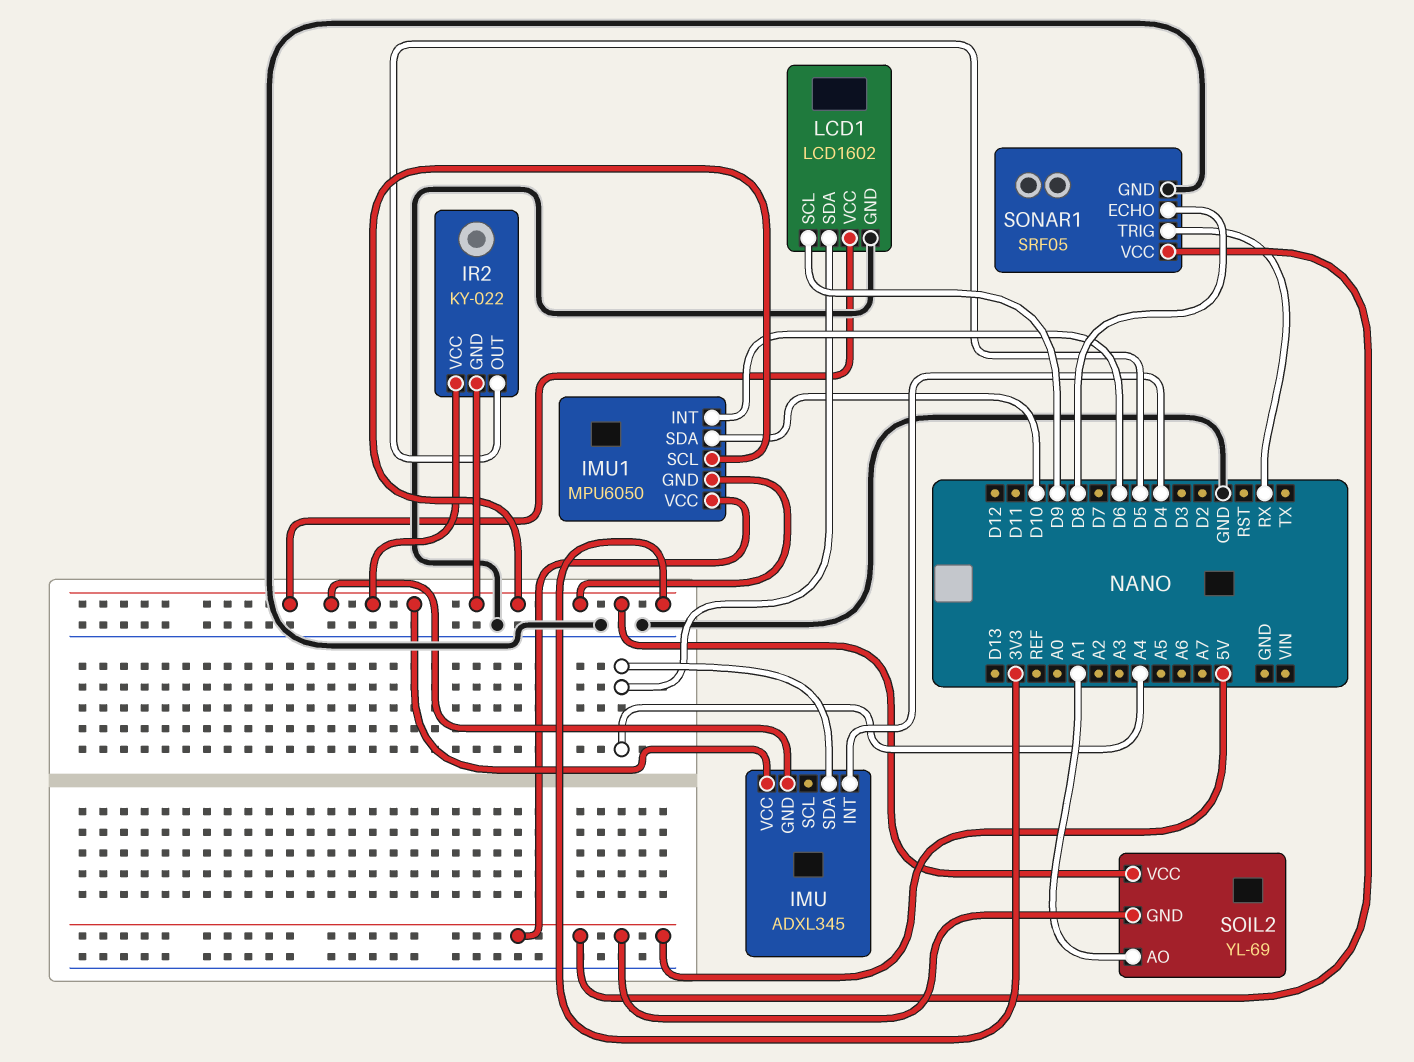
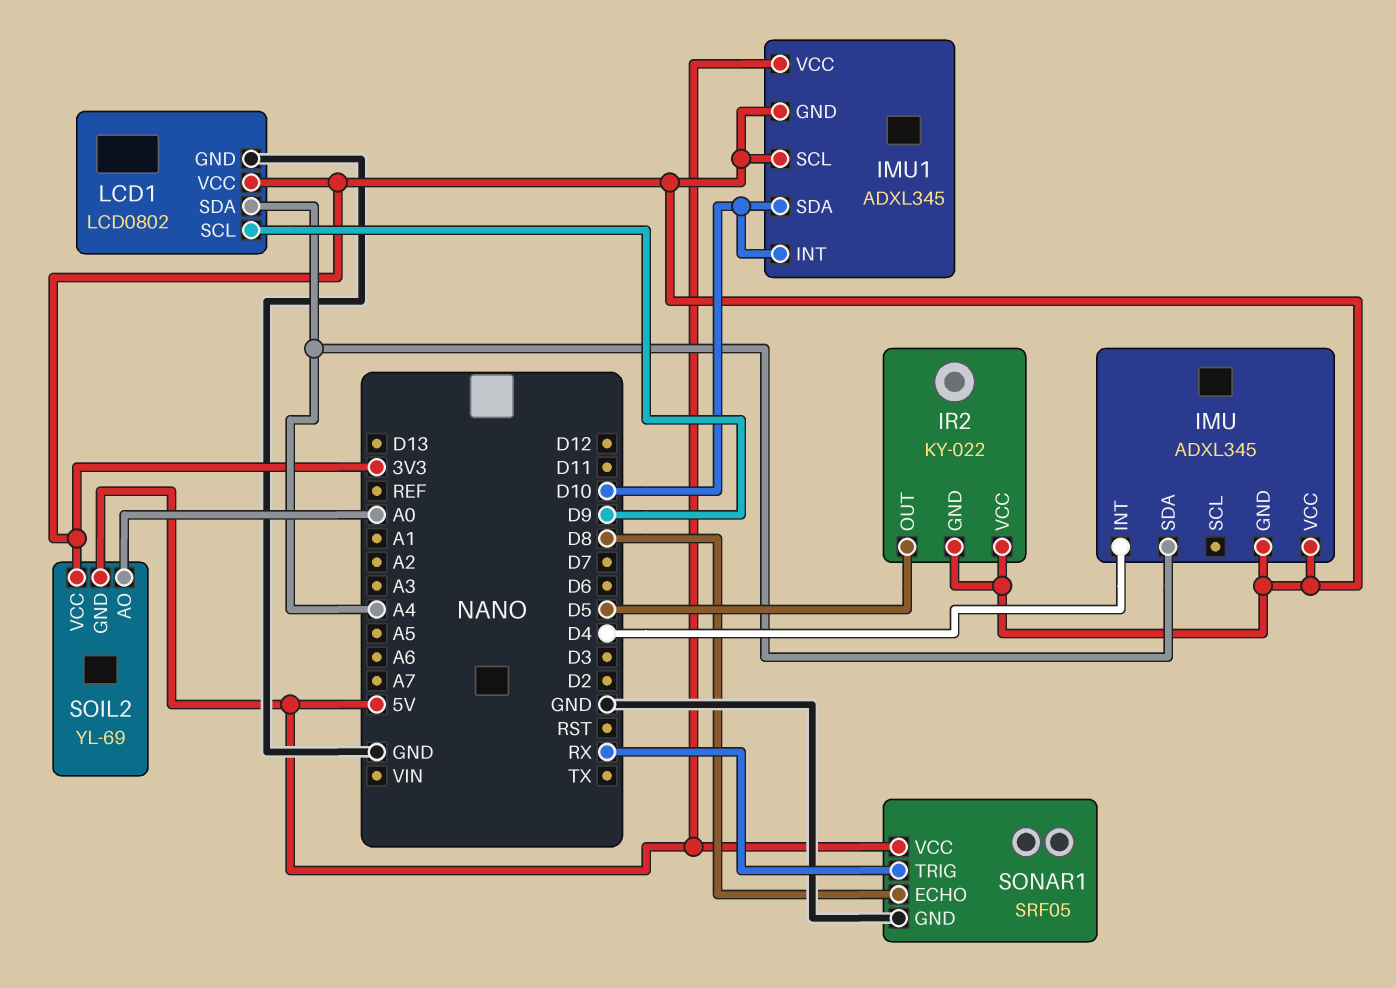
IMU1: MPU6050 -> ADXL345
IMU1 pin INT: D6 -> D10
LCD1: LCD1602 -> LCD0802
SOIL2 pin AO: A1 -> A0

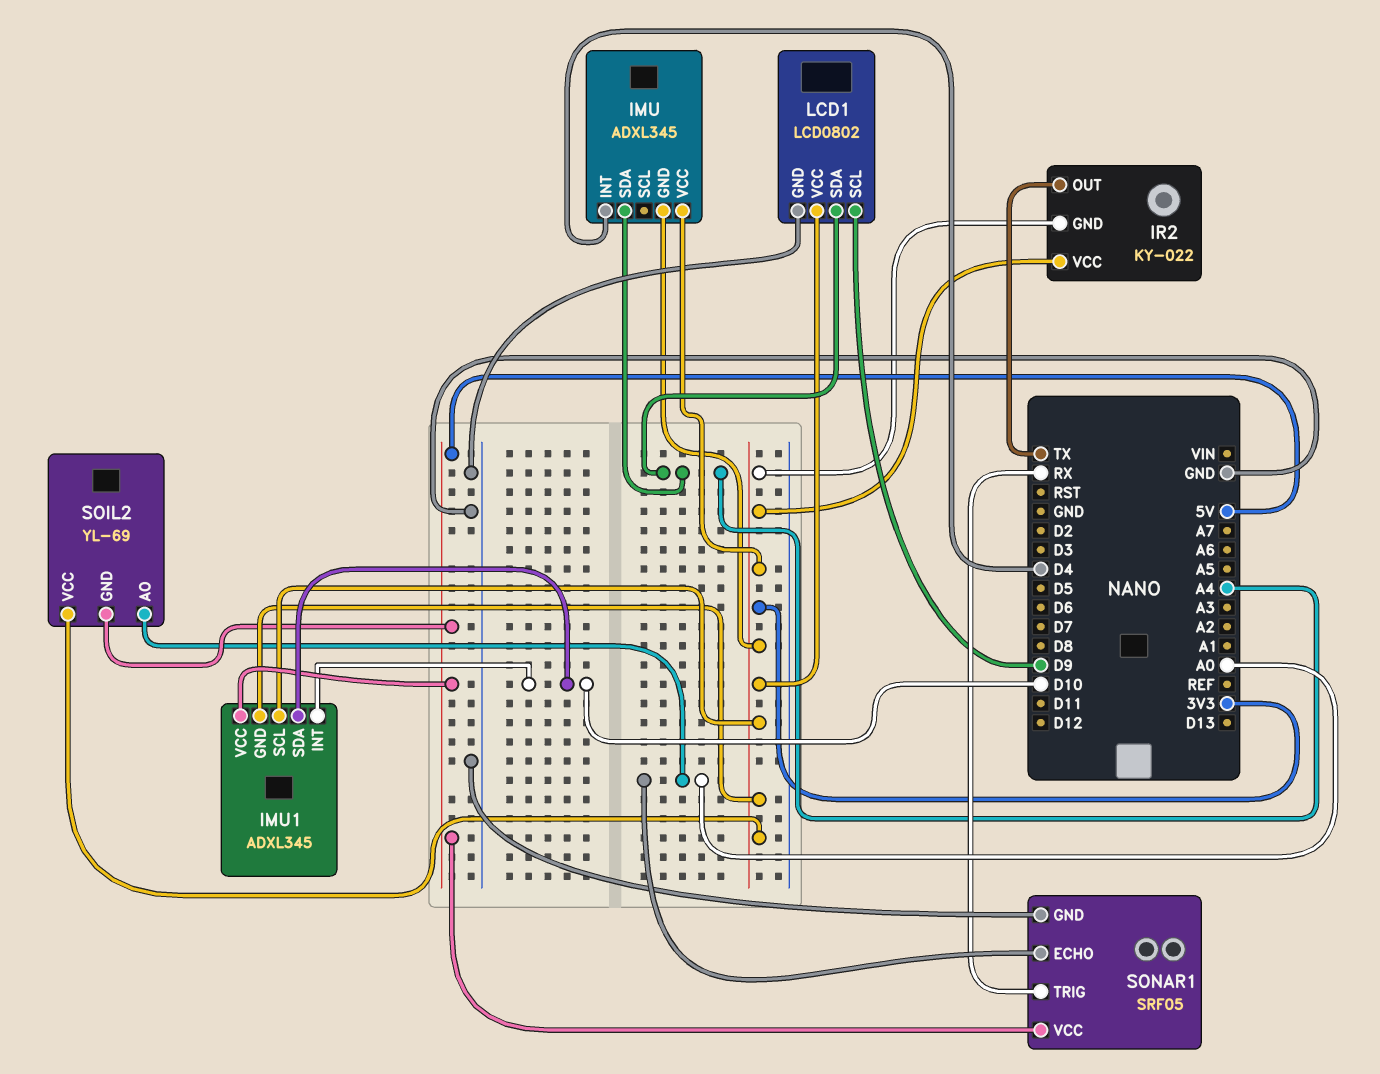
IR2 pin OUT: D5 -> TX
SONAR1 pin ECHO: D8 -> A0

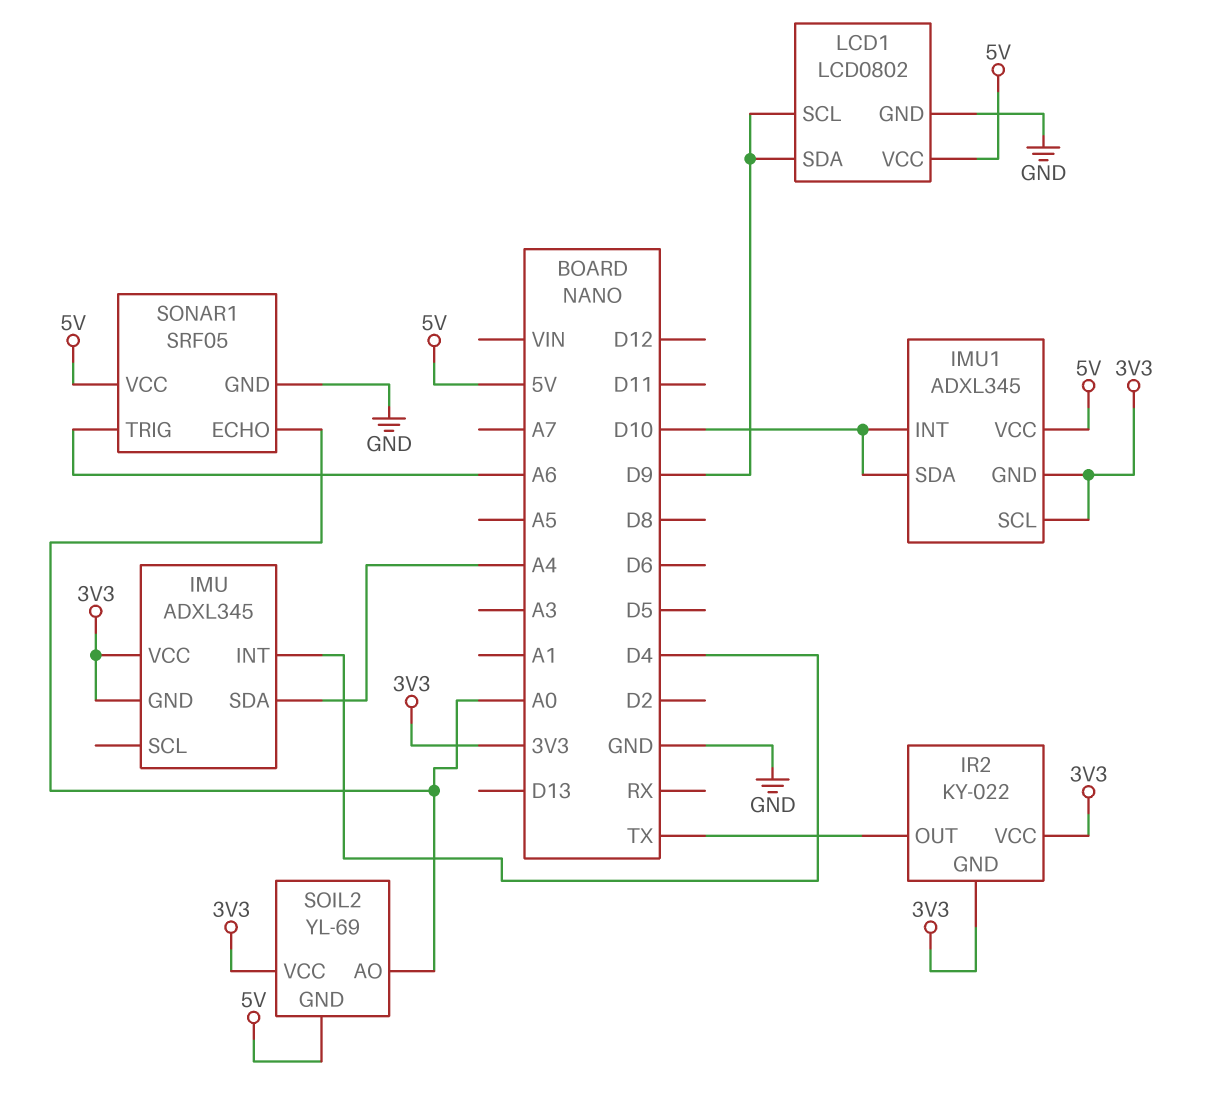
LCD1 pin SDA: A4 -> D9
LCD1 pin VCC: 3V3 -> 5V
SONAR1 pin TRIG: RX -> A6

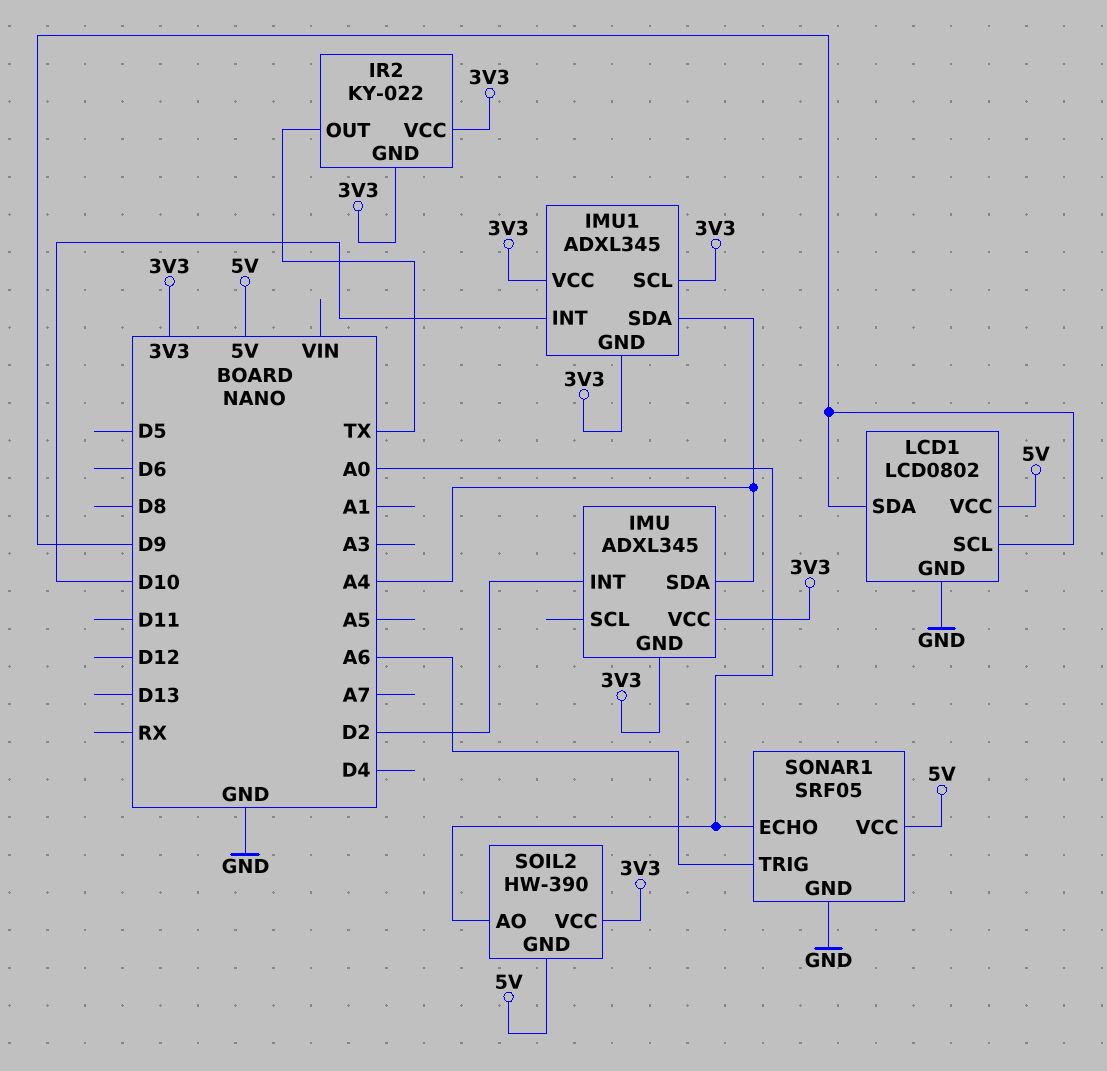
IMU pin INT: D4 -> D2
IMU1 pin SDA: D10 -> A4
IMU1 pin VCC: 5V -> 3V3
SOIL2: YL-69 -> HW-390

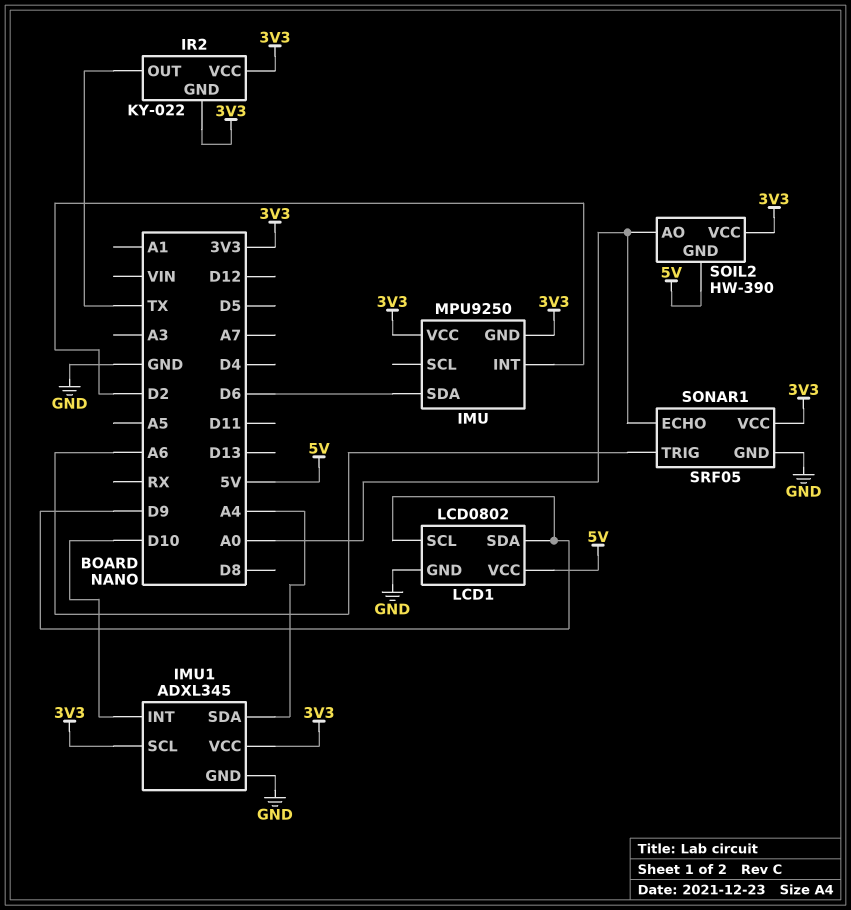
IMU: ADXL345 -> MPU9250
IMU pin SDA: A4 -> D6
IMU1 pin GND: 3V3 -> GND
SONAR1 pin VCC: 5V -> 3V3

